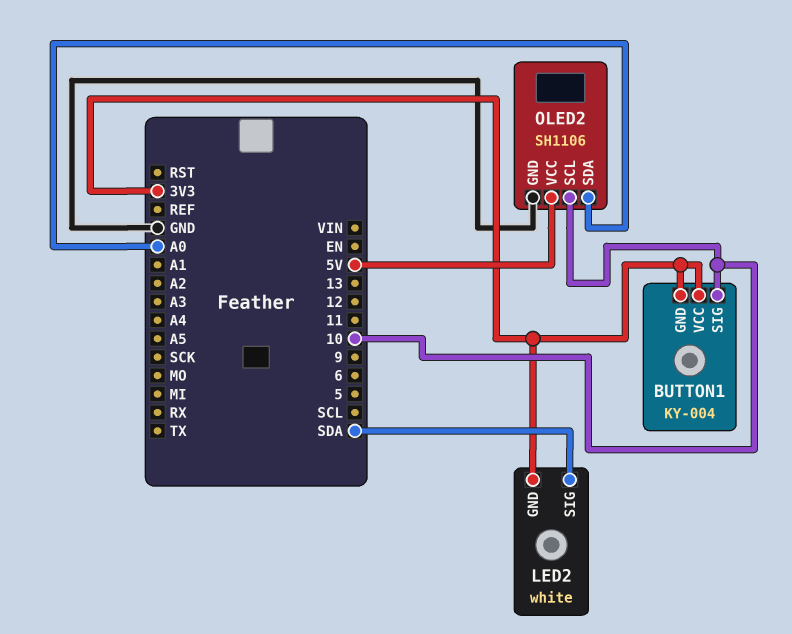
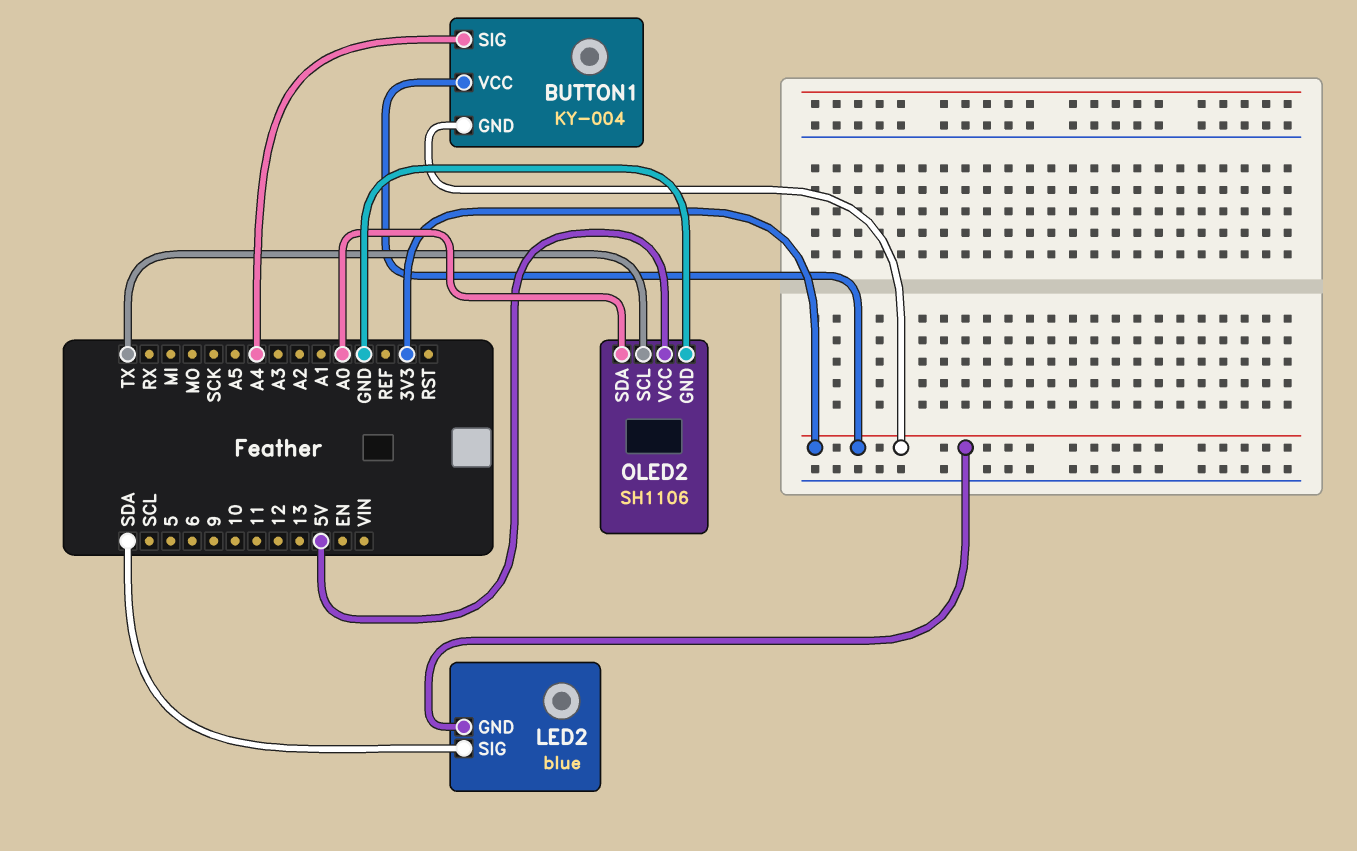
BUTTON1 pin SIG: 10 -> A4
LED2: white -> blue
OLED2 pin SCL: 10 -> TX

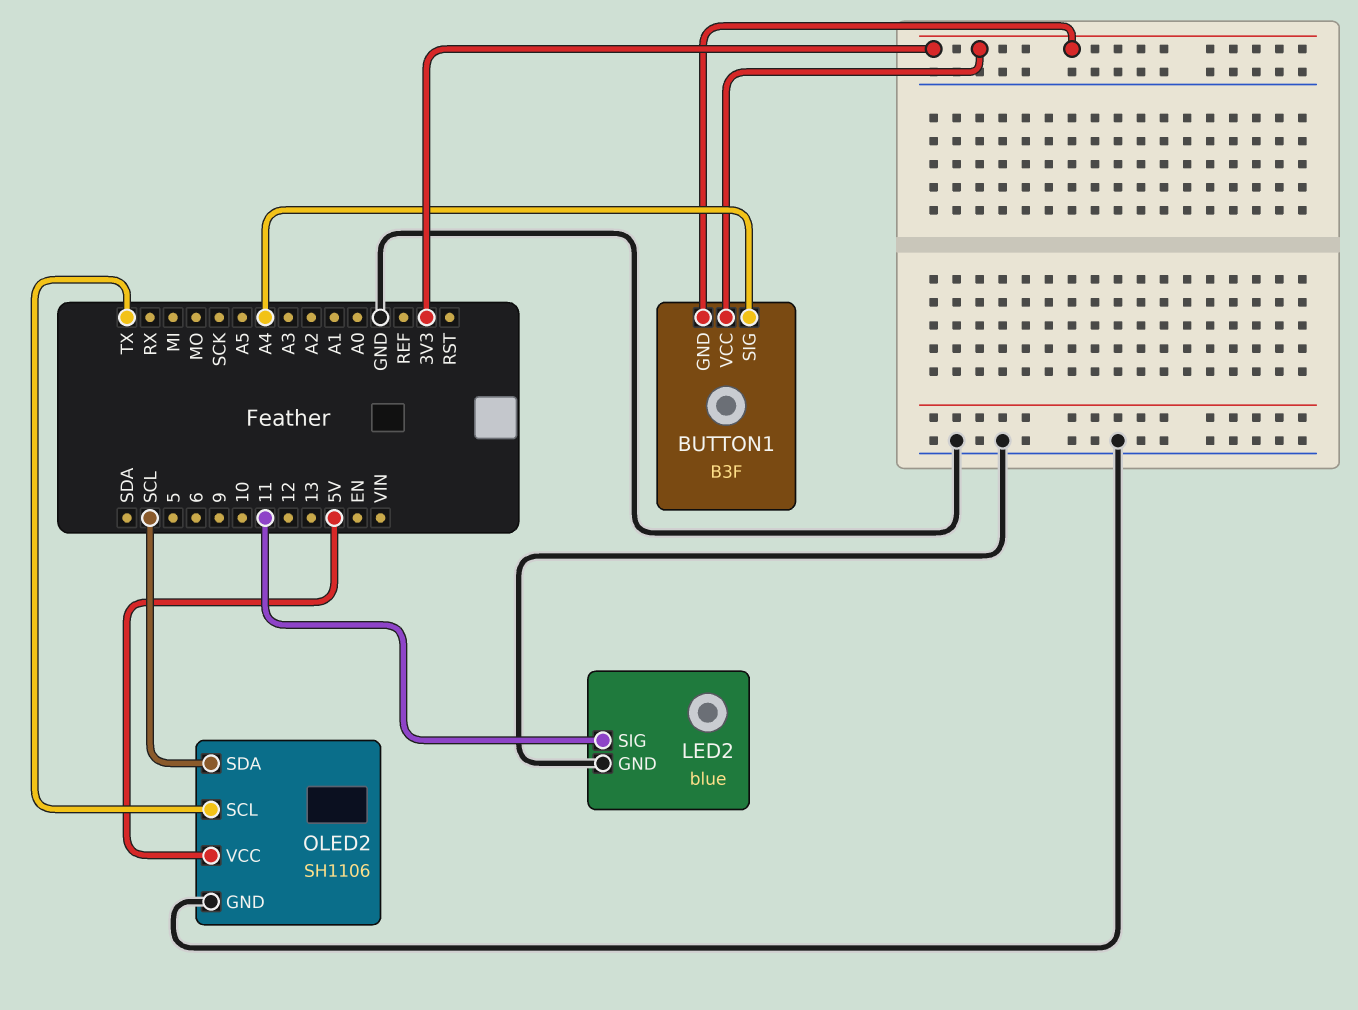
BUTTON1: KY-004 -> B3F
LED2 pin GND: 3V3 -> GND
LED2 pin SIG: SDA -> 11
OLED2 pin SDA: A0 -> SCL

